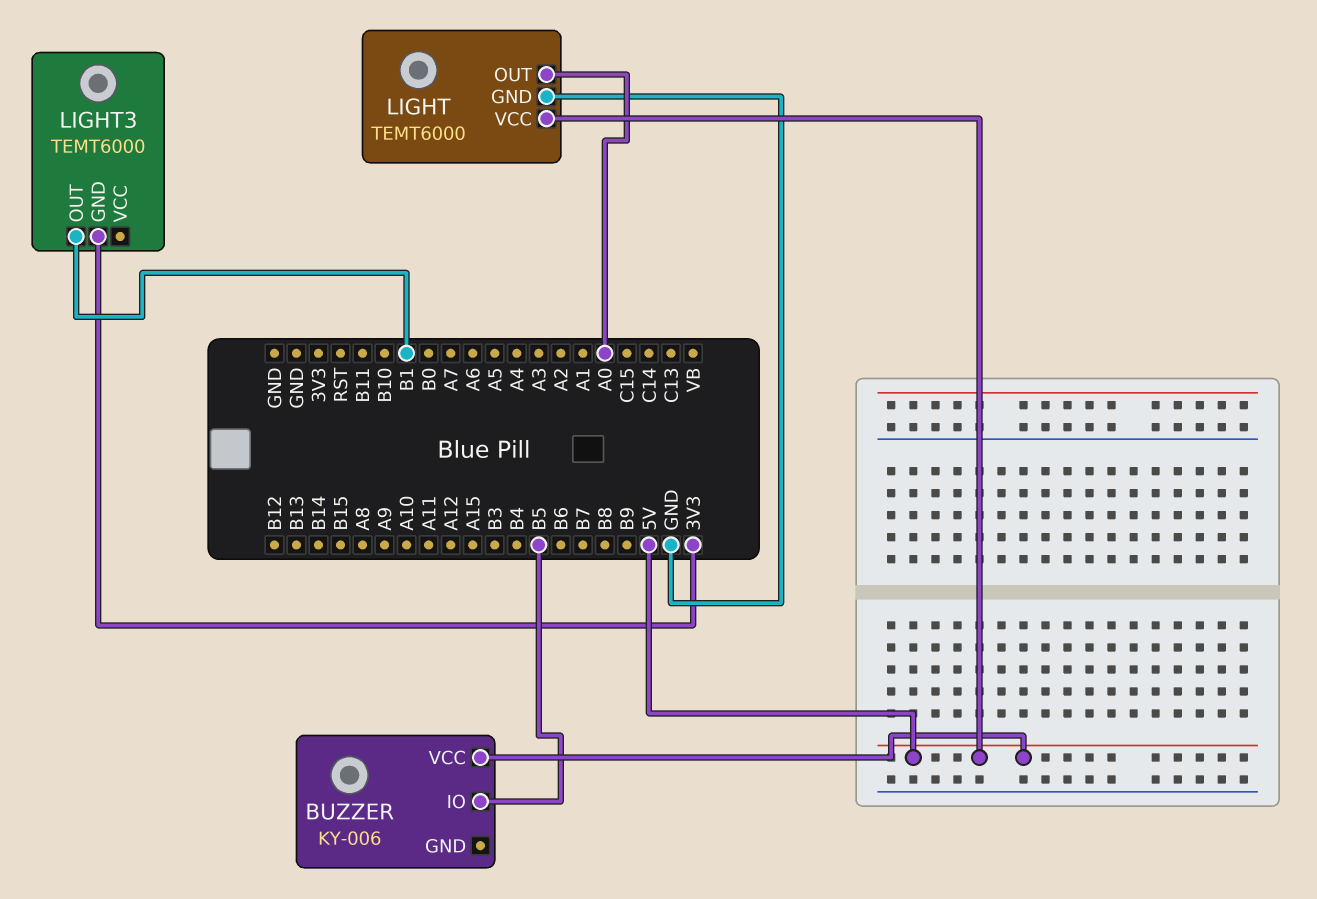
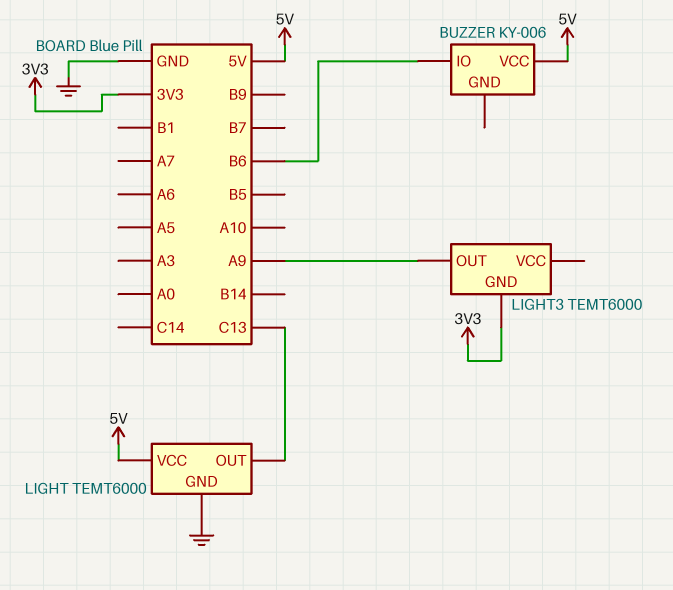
BUZZER pin IO: B5 -> B6
LIGHT pin OUT: A0 -> C13
LIGHT3 pin OUT: B1 -> A9

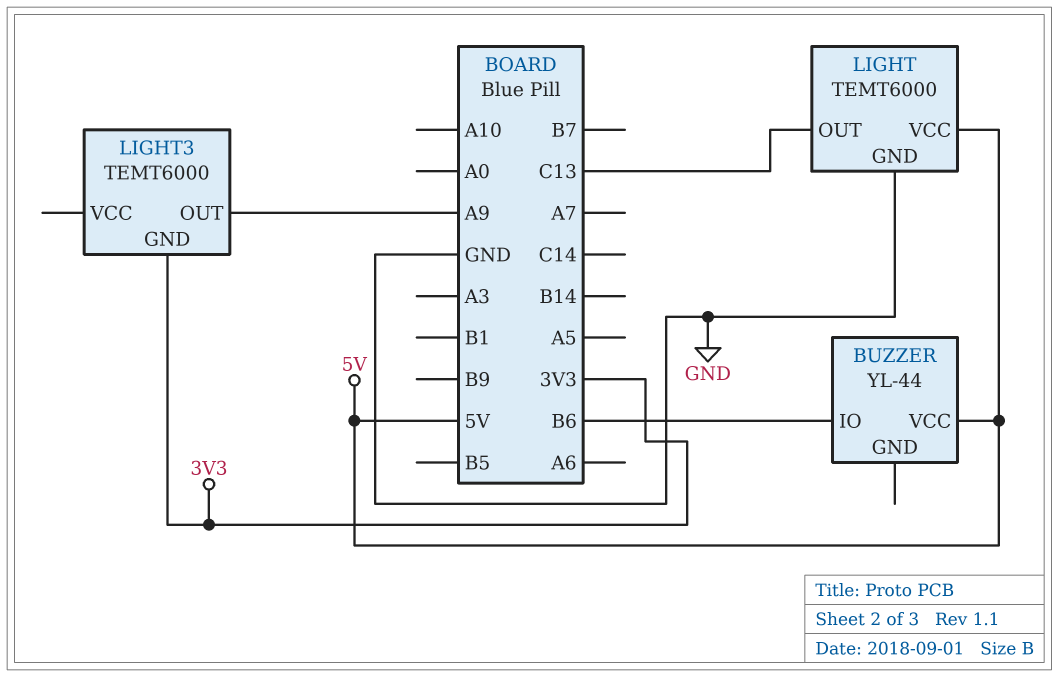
BUZZER: KY-006 -> YL-44

